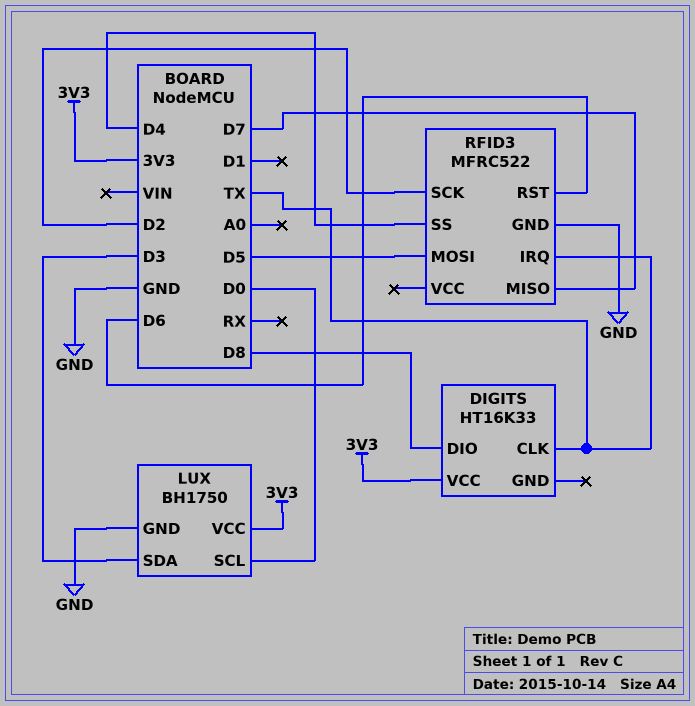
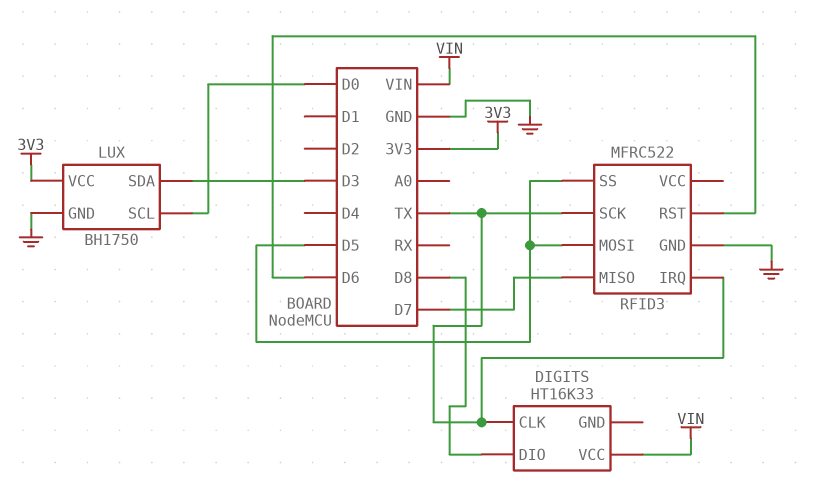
DIGITS pin VCC: 3V3 -> VIN
RFID3 pin SCK: D2 -> TX
RFID3 pin SS: D4 -> D5

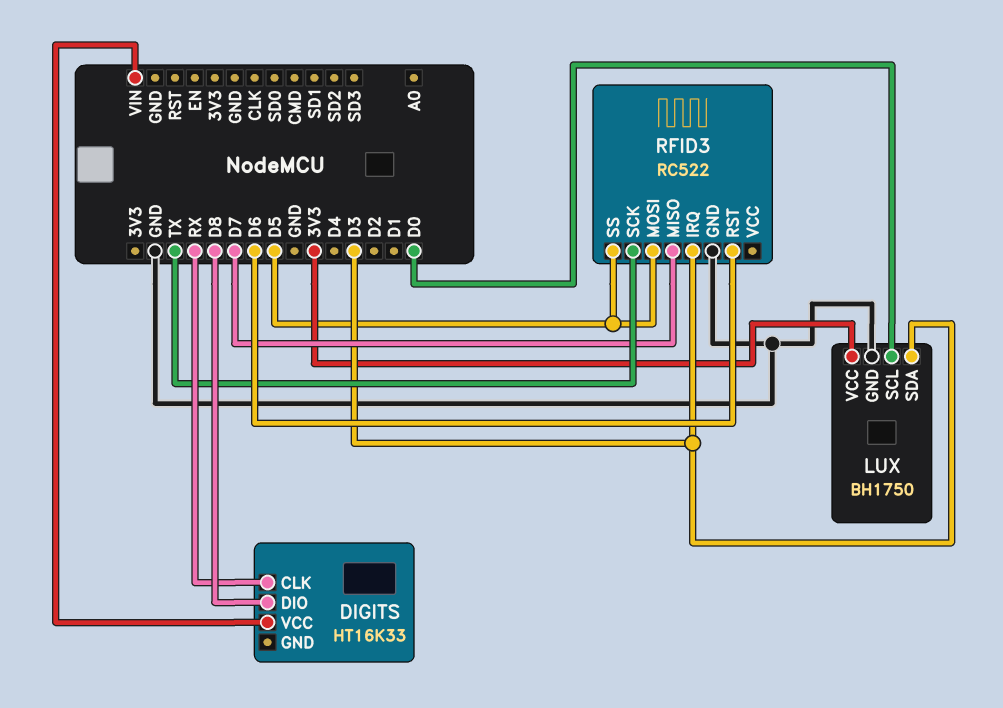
DIGITS pin CLK: TX -> RX
RFID3: MFRC522 -> RC522
RFID3 pin IRQ: TX -> D3

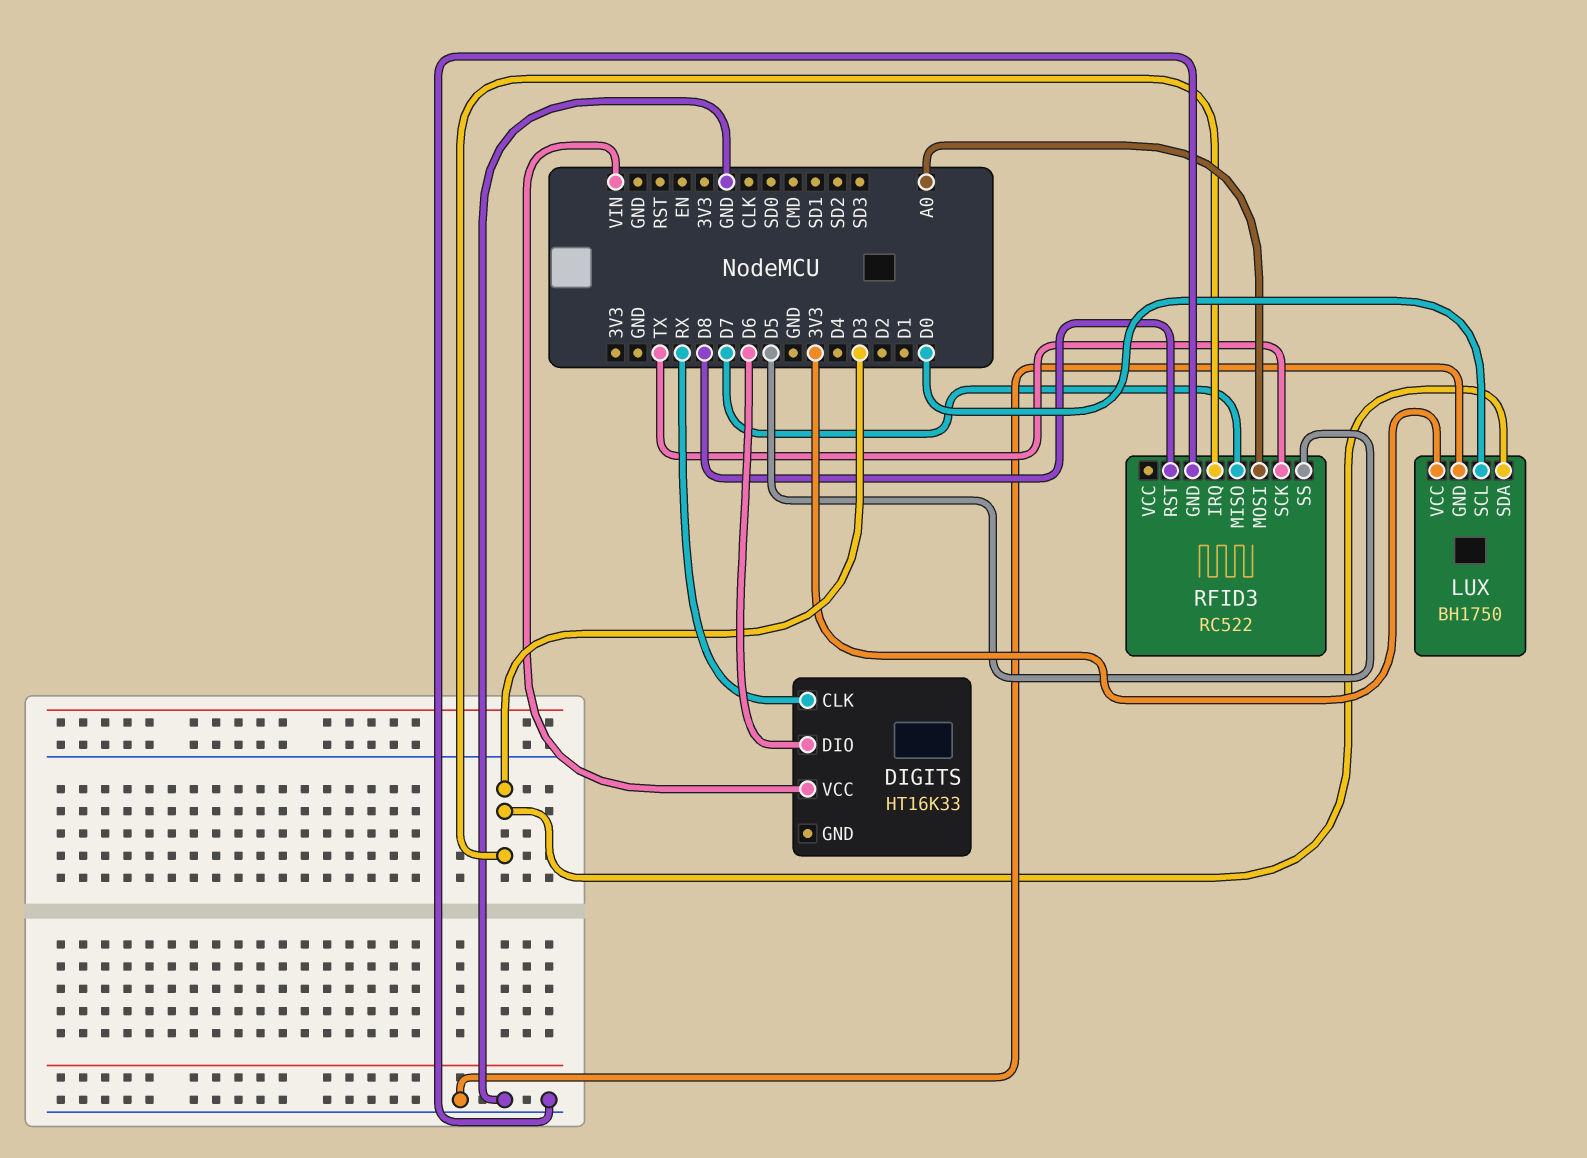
DIGITS pin DIO: D8 -> D6
RFID3 pin MOSI: D5 -> A0
RFID3 pin RST: D6 -> D8

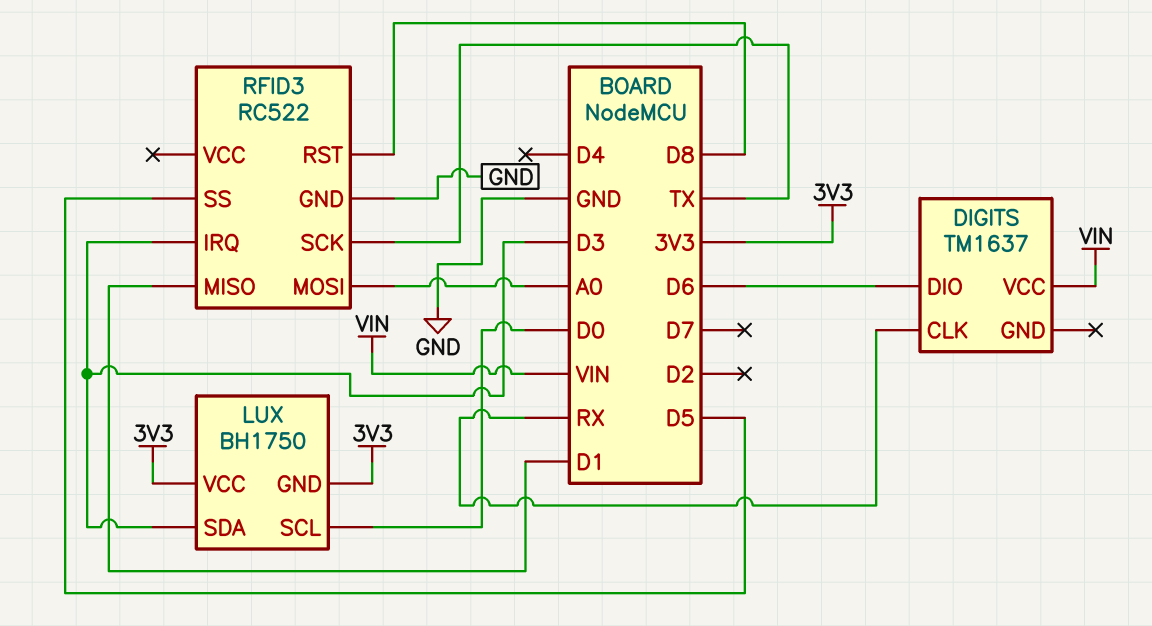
DIGITS: HT16K33 -> TM1637
LUX pin GND: GND -> 3V3
RFID3 pin MISO: D7 -> D1

